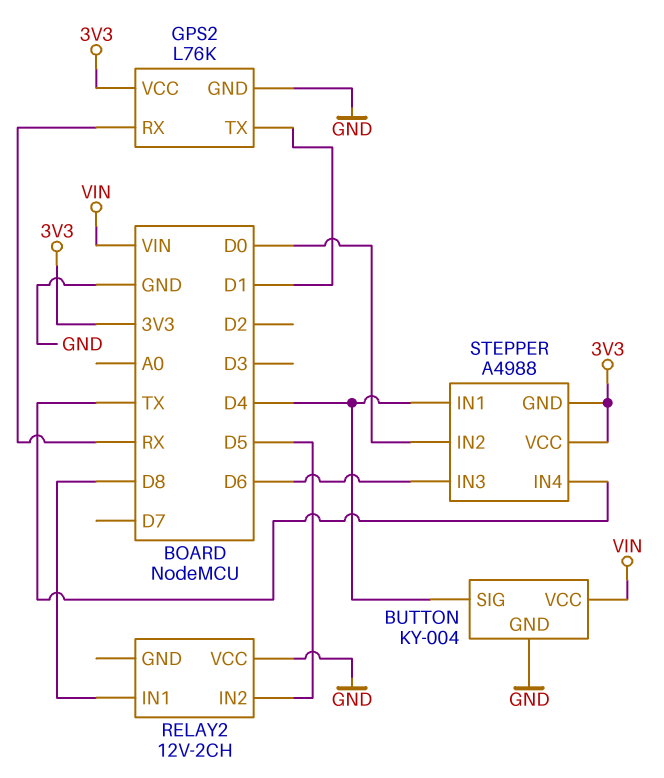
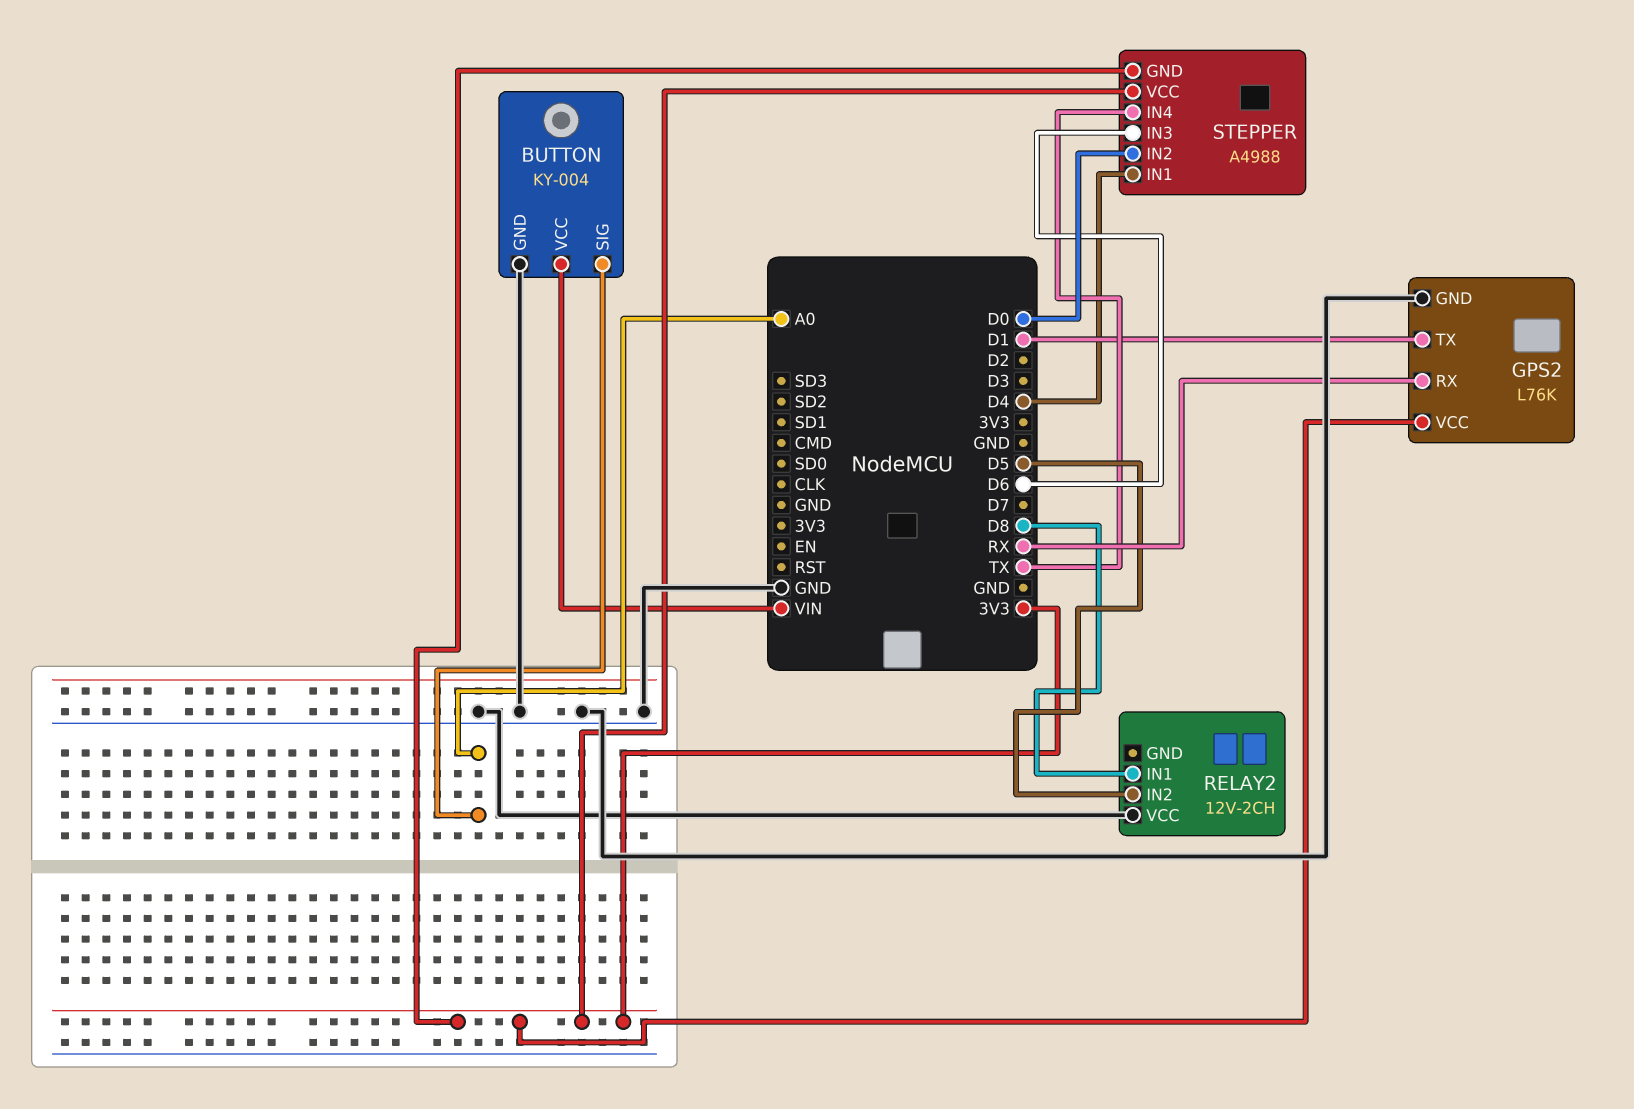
BUTTON pin SIG: D4 -> A0

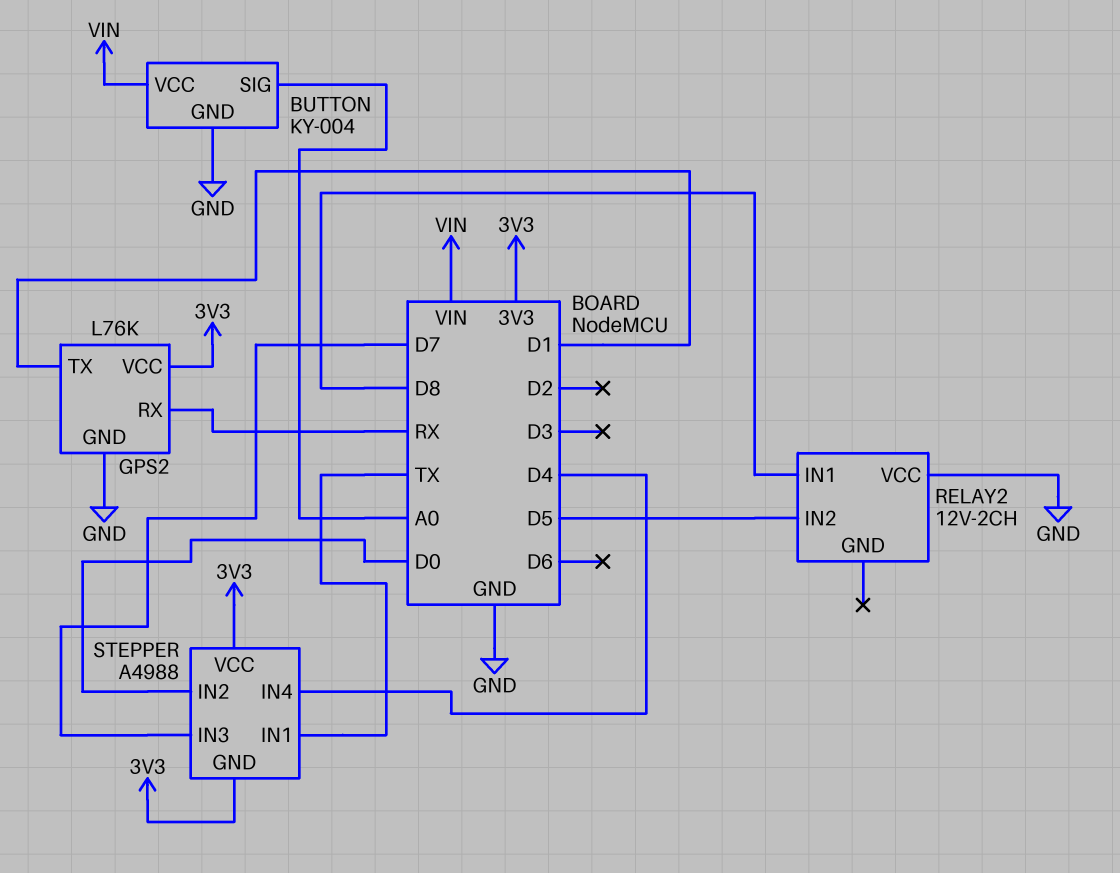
STEPPER pin IN1: D4 -> TX
STEPPER pin IN3: D6 -> D7
STEPPER pin IN4: TX -> D4

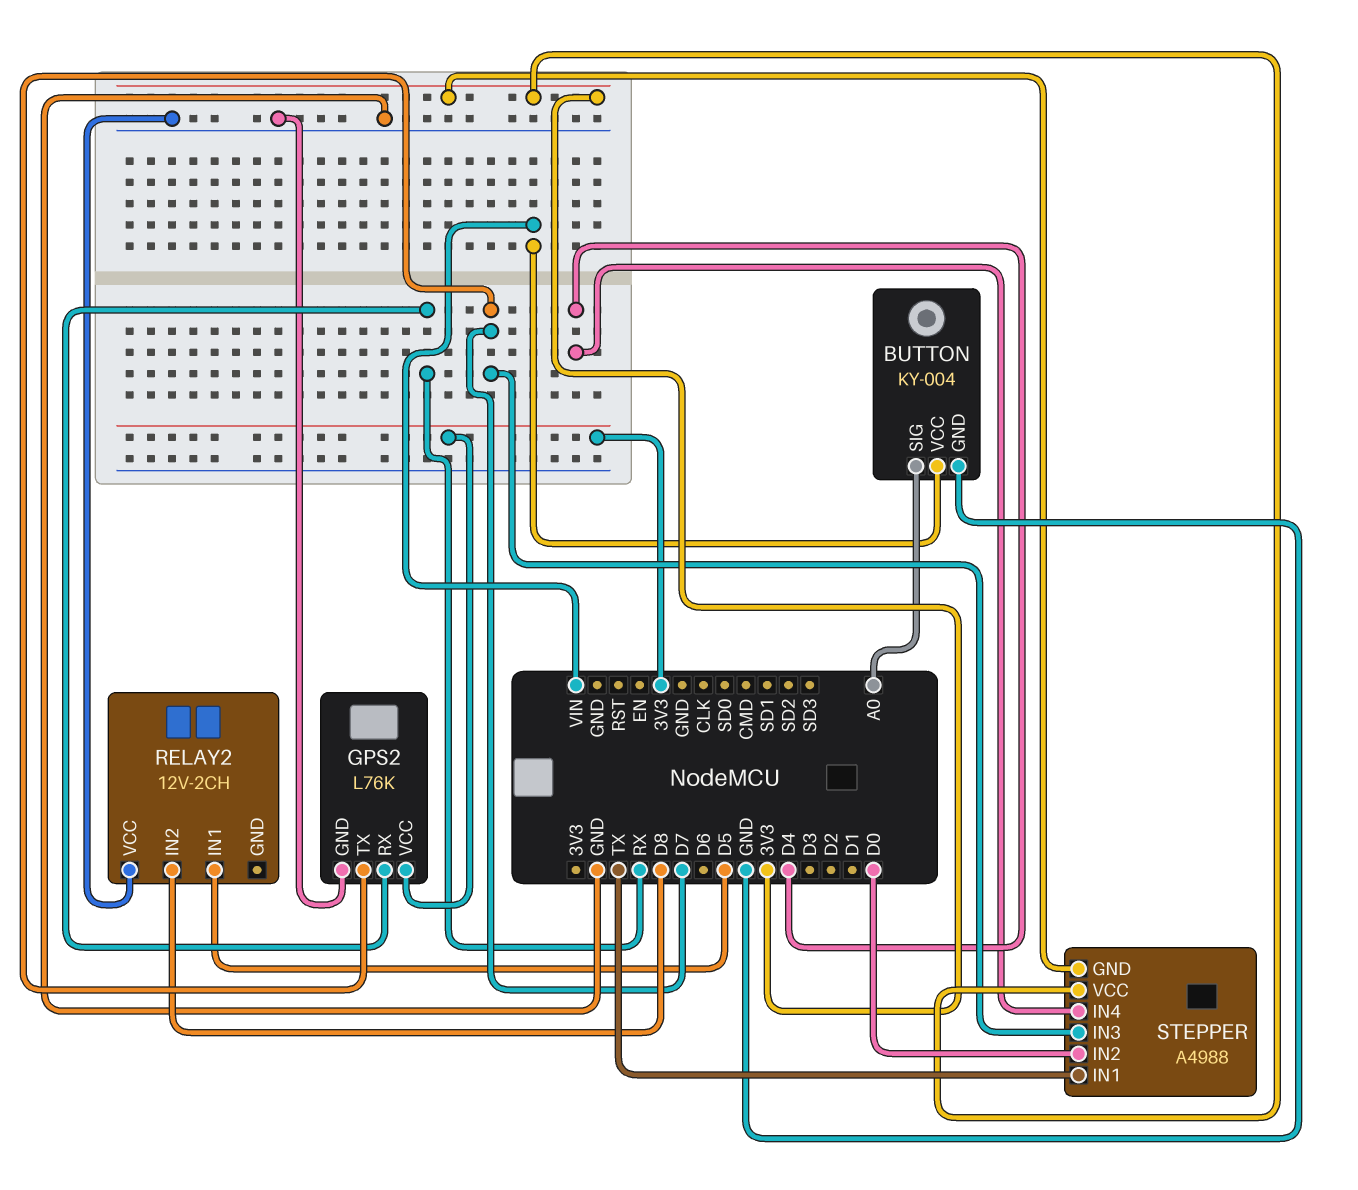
GPS2 pin TX: D1 -> D7
RELAY2 pin IN1: D8 -> D5
RELAY2 pin IN2: D5 -> D8

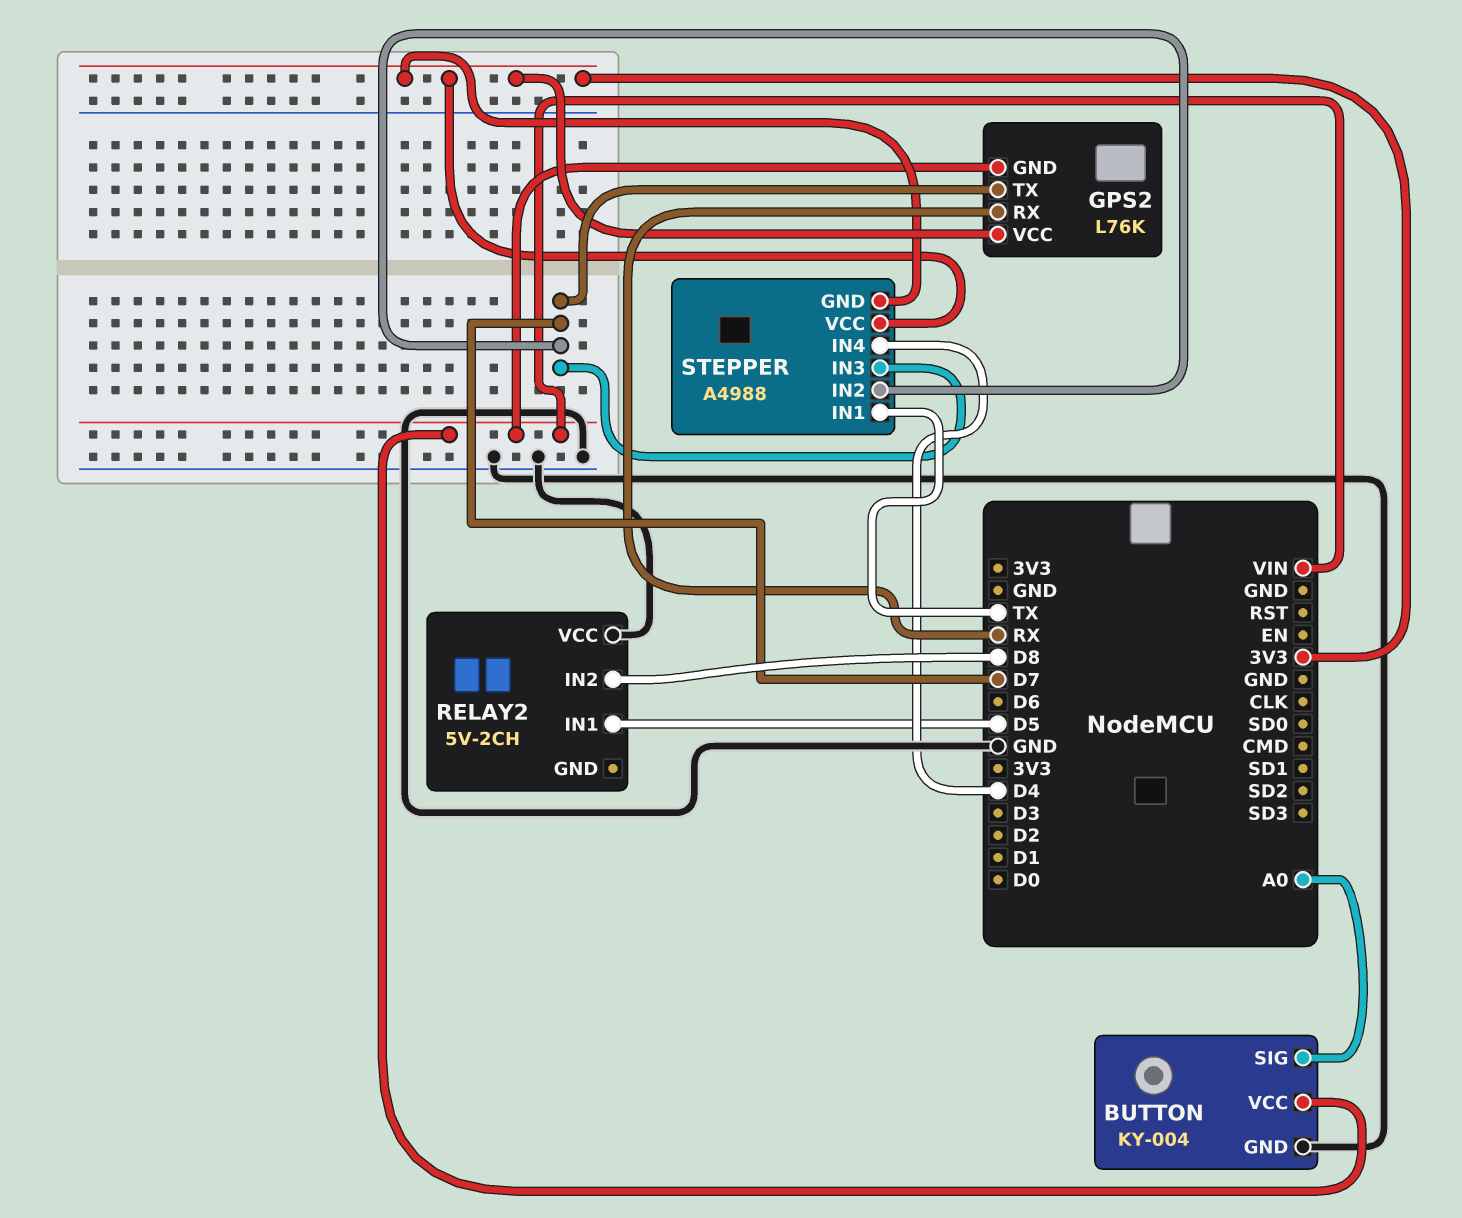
GPS2 pin GND: GND -> VIN
RELAY2: 12V-2CH -> 5V-2CH
STEPPER pin IN2: D0 -> D7

